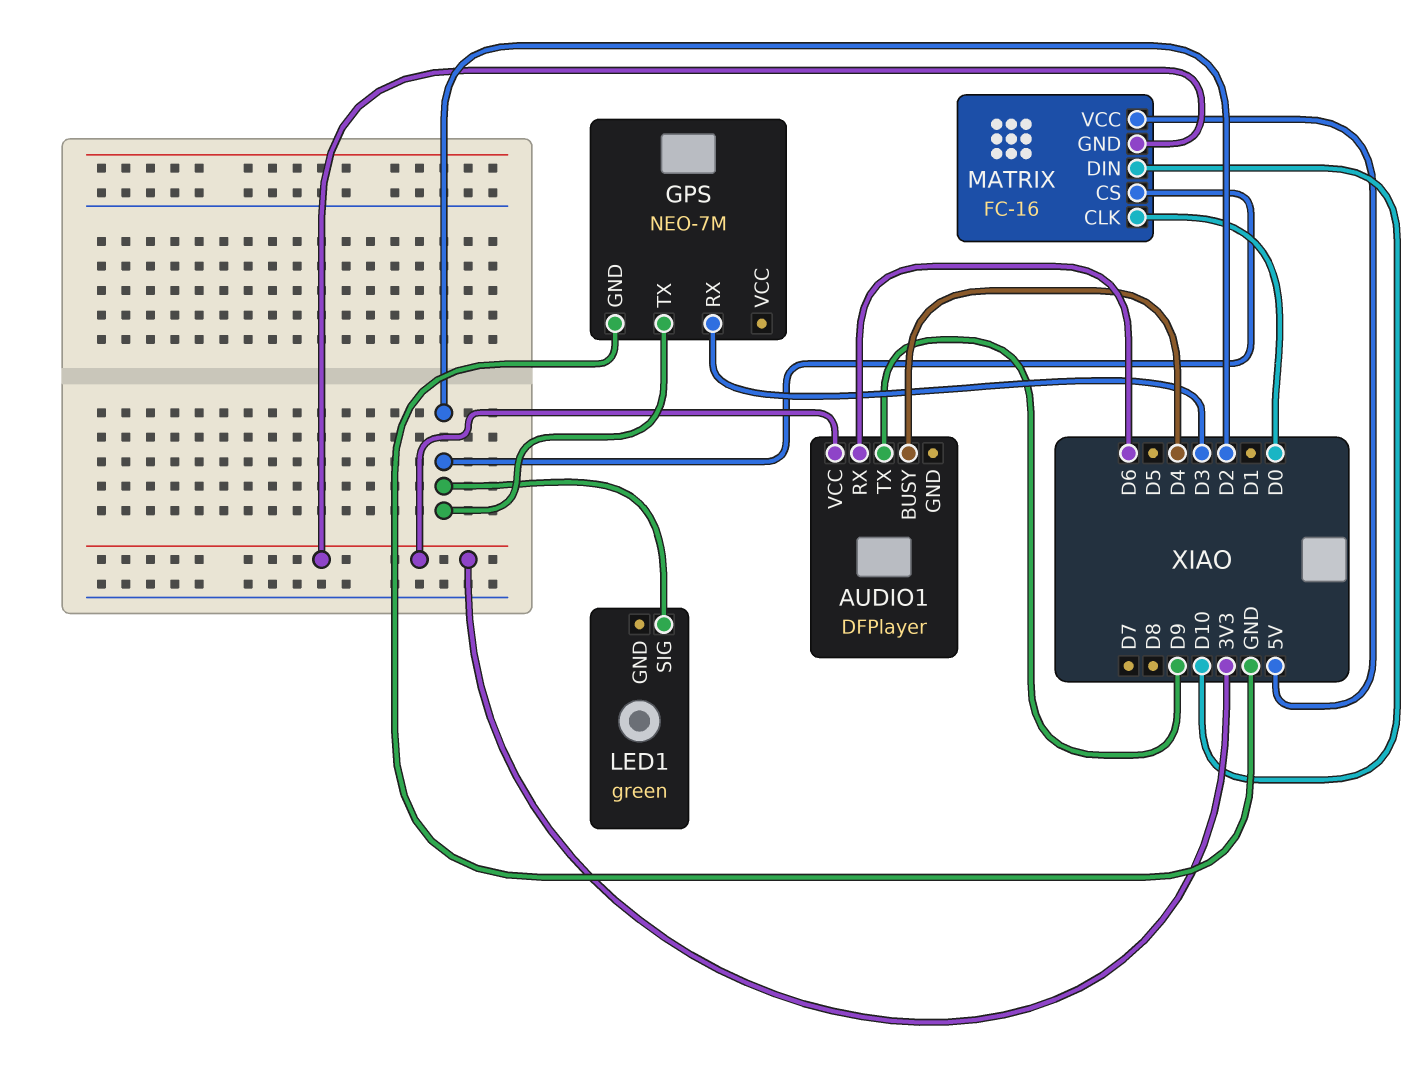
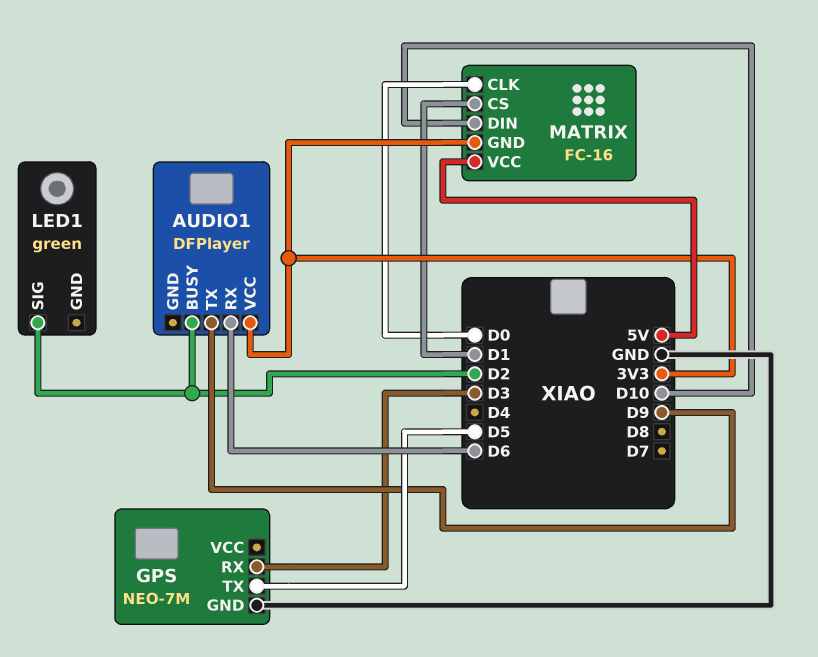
AUDIO1 pin BUSY: D4 -> D2
GPS pin TX: D2 -> D5
MATRIX pin CS: D2 -> D1

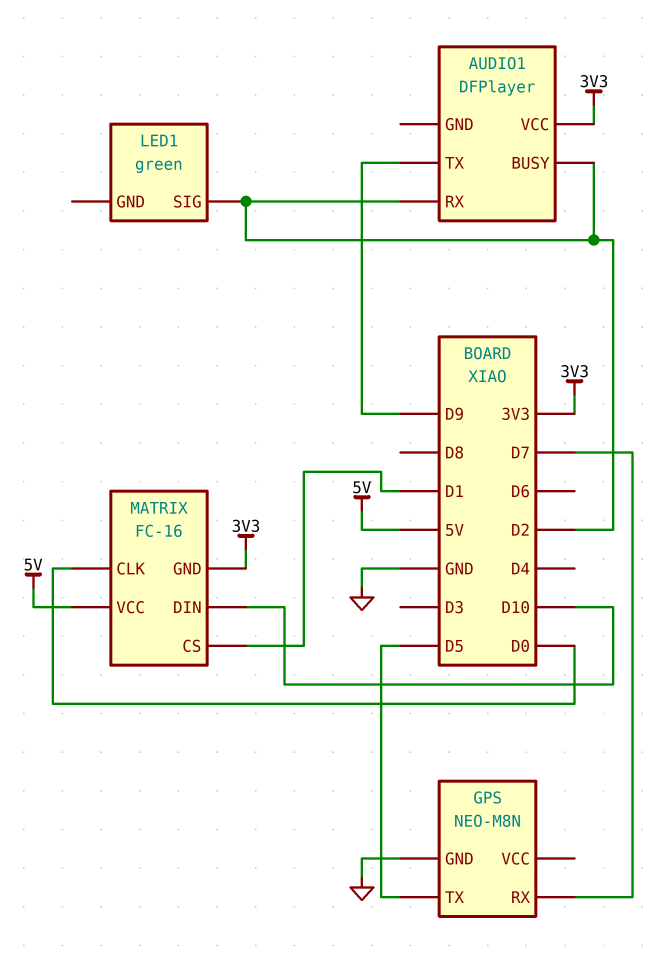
AUDIO1 pin RX: D6 -> D2
GPS: NEO-7M -> NEO-M8N
GPS pin RX: D3 -> D7

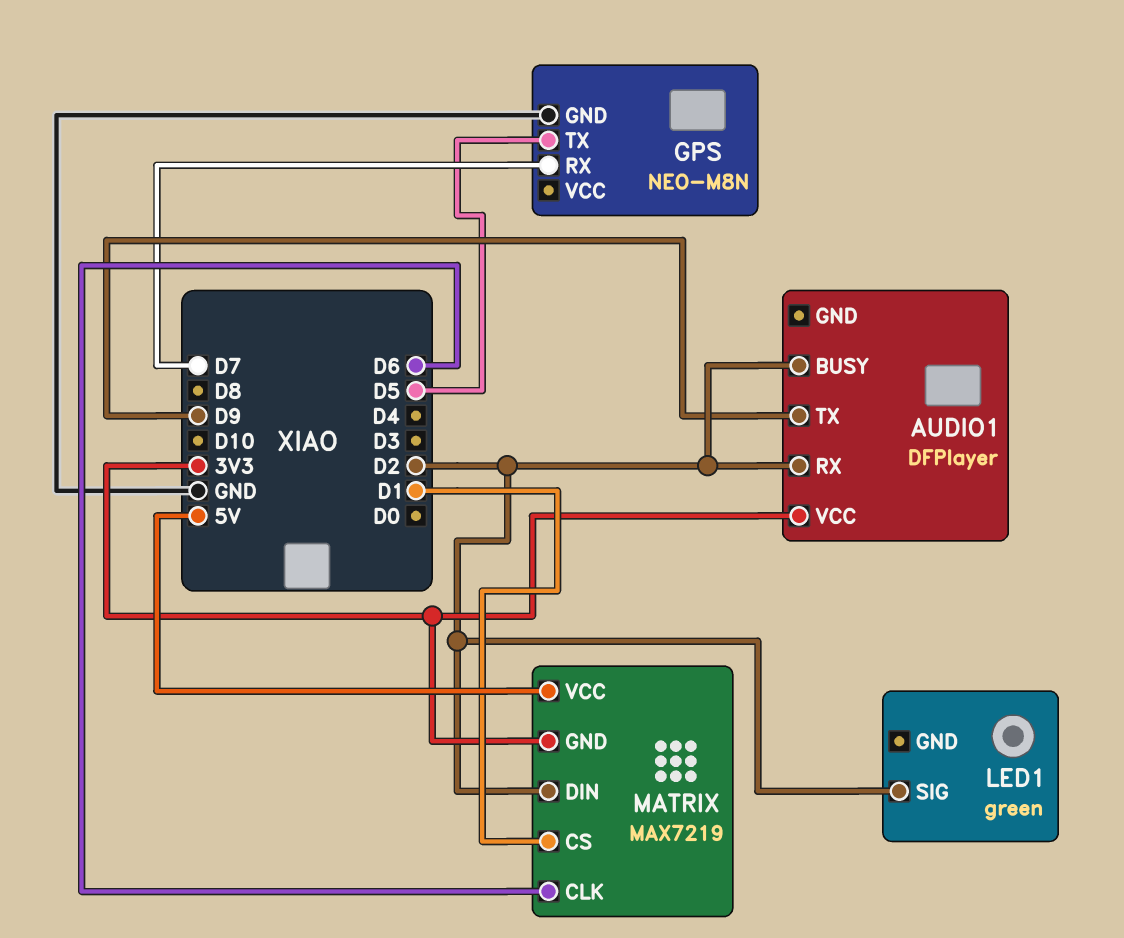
MATRIX: FC-16 -> MAX7219
MATRIX pin CLK: D0 -> D6
MATRIX pin DIN: D10 -> D2

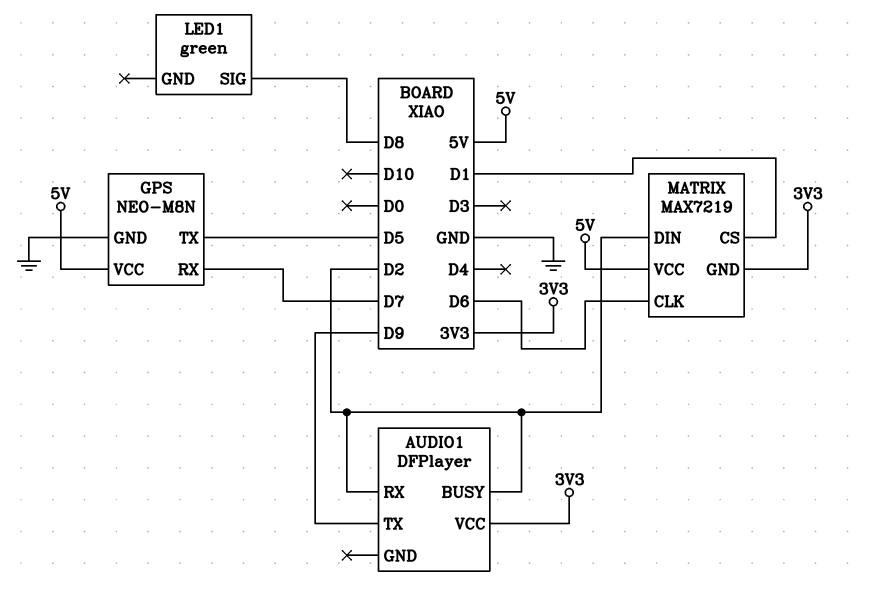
GPS pin VCC: none -> 5V
LED1 pin SIG: D2 -> D8

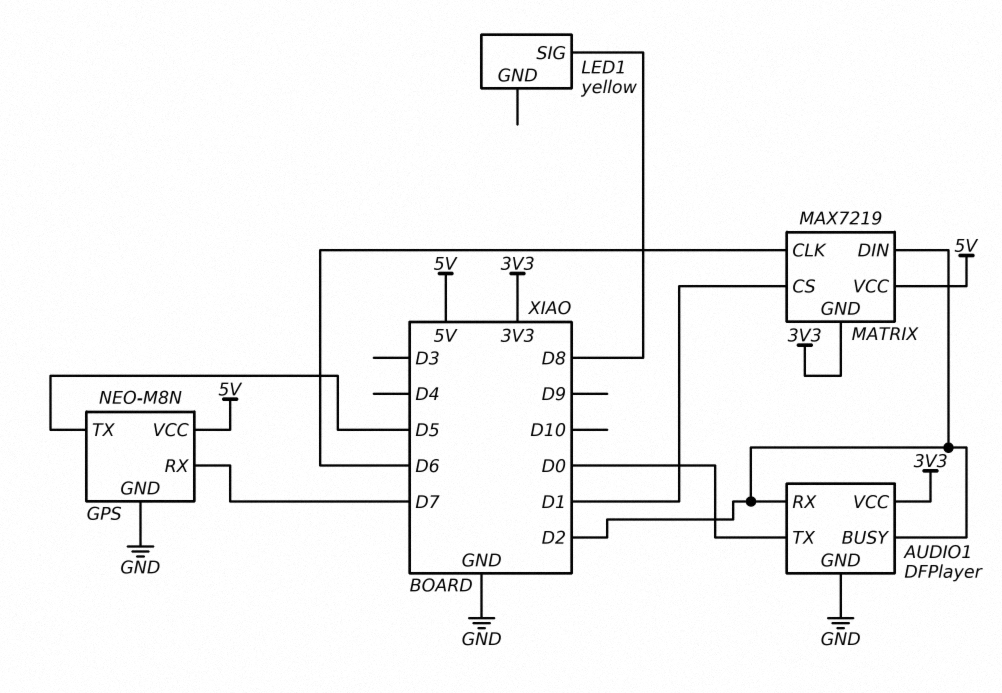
AUDIO1 pin GND: none -> GND
AUDIO1 pin TX: D9 -> D0
LED1: green -> yellow

